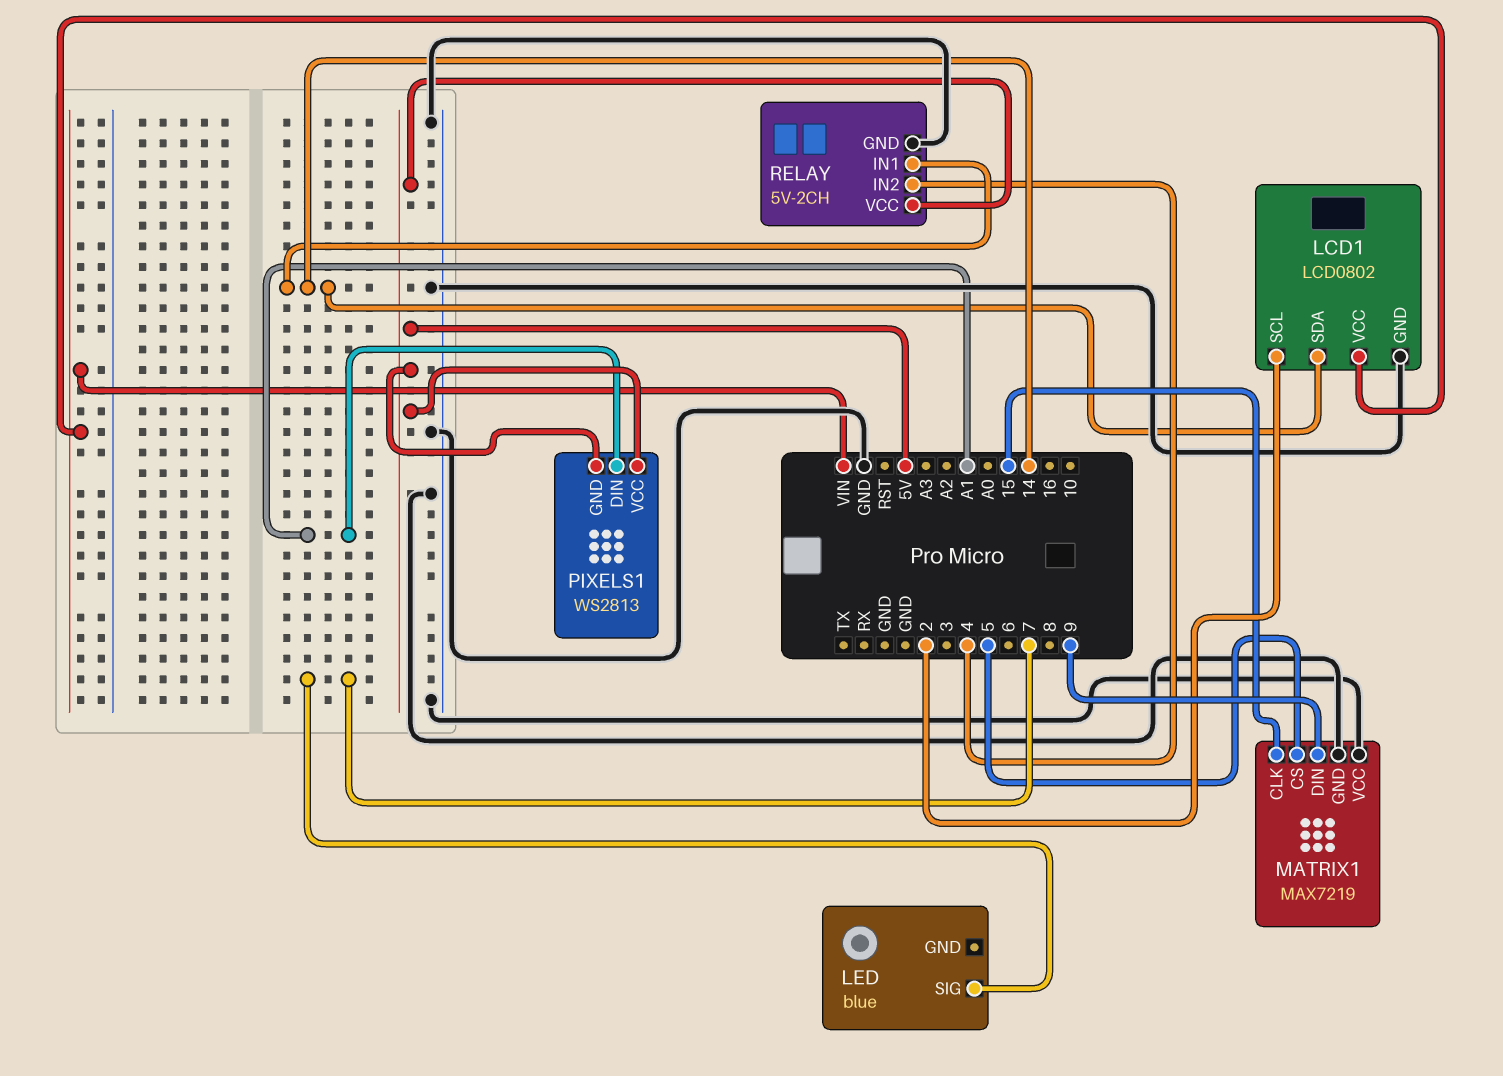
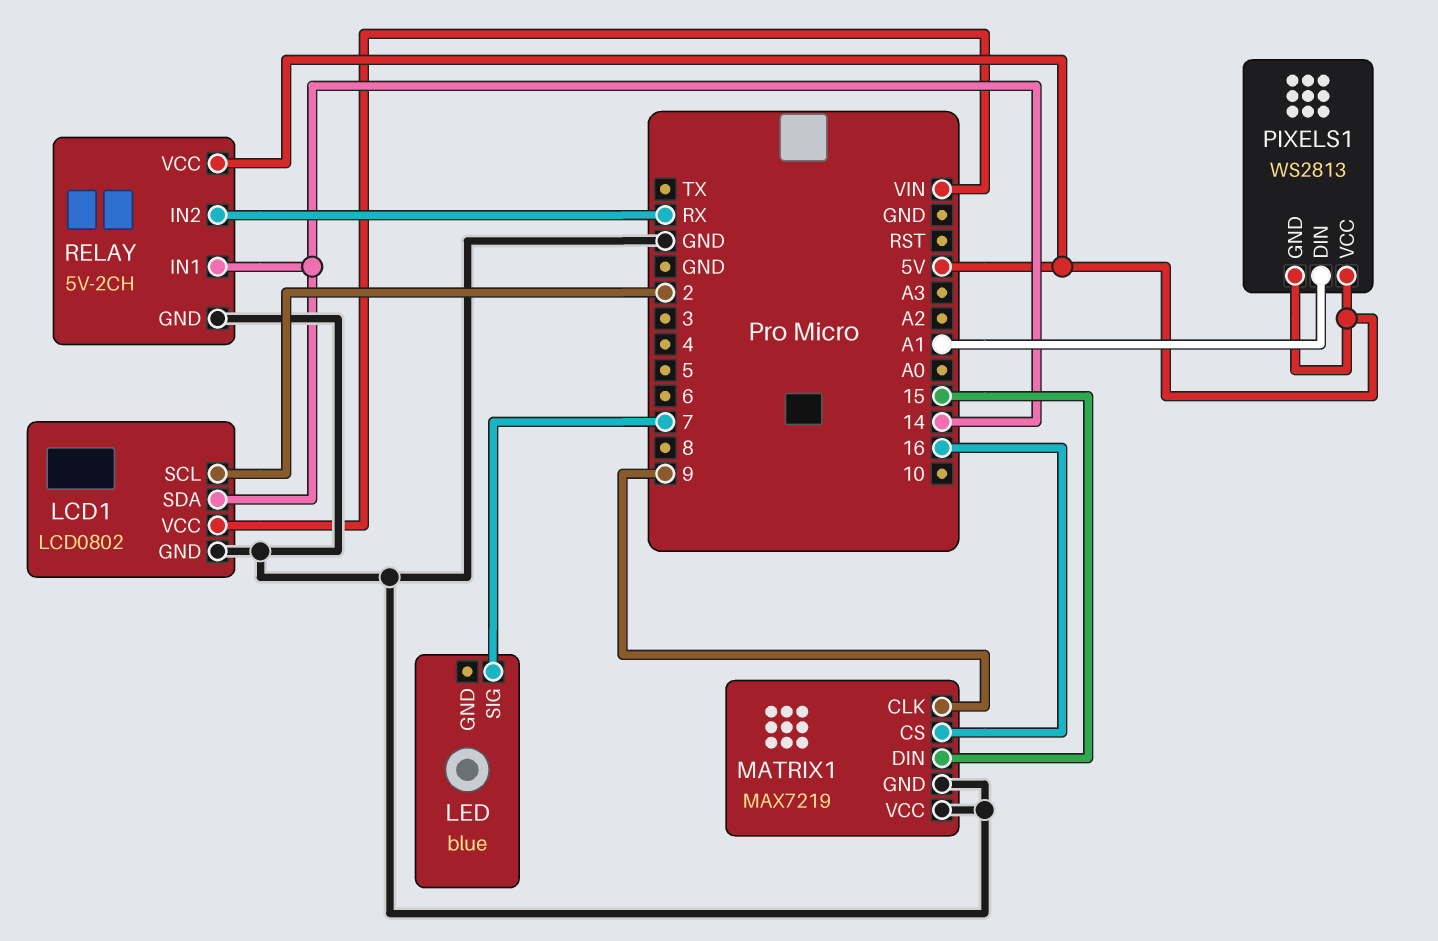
MATRIX1 pin CLK: 15 -> 9
MATRIX1 pin CS: 5 -> 16
MATRIX1 pin DIN: 9 -> 15
RELAY pin IN2: 4 -> RX

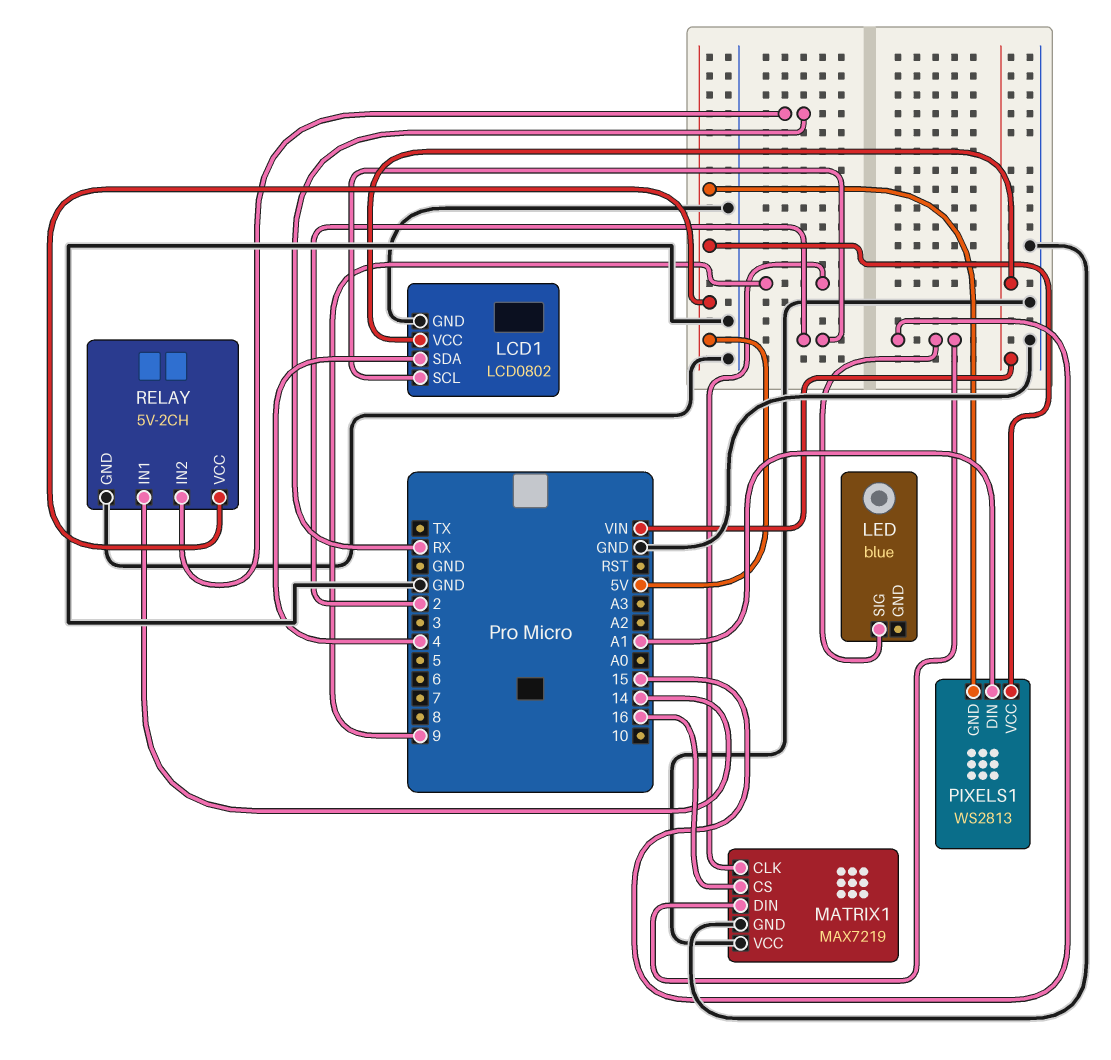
LCD1 pin SDA: 14 -> 4
LED pin SIG: 7 -> 15

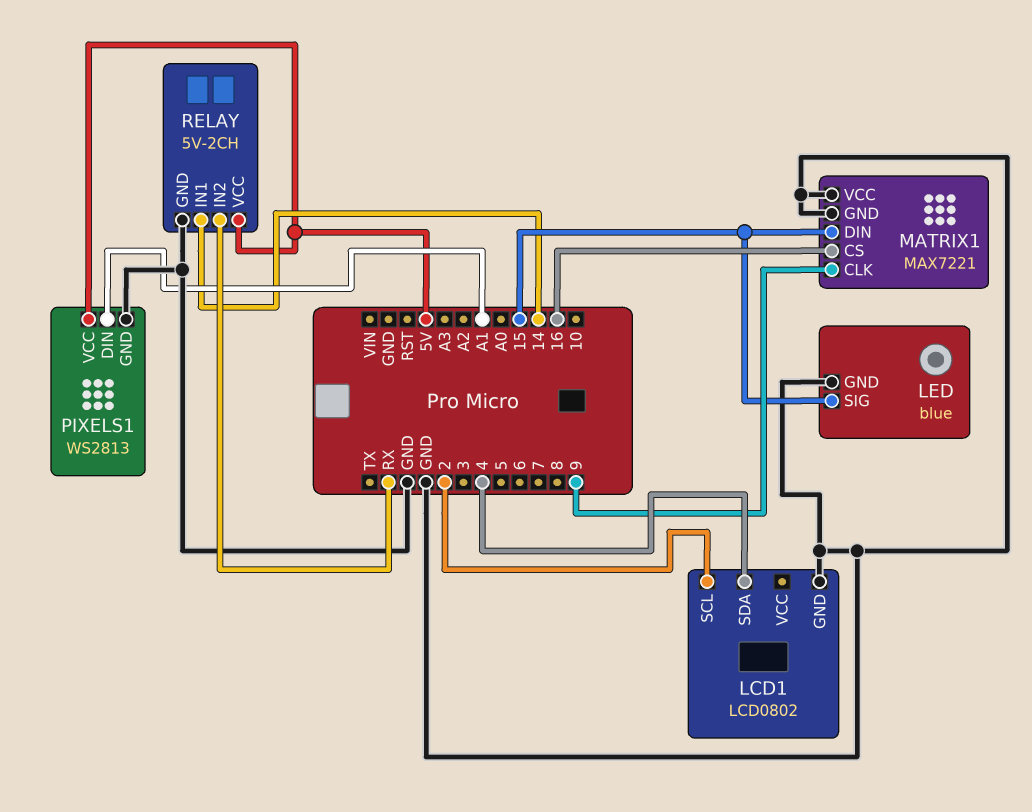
LCD1 pin VCC: VIN -> none
LED pin GND: none -> GND
MATRIX1: MAX7219 -> MAX7221
PIXELS1 pin GND: 5V -> GND

